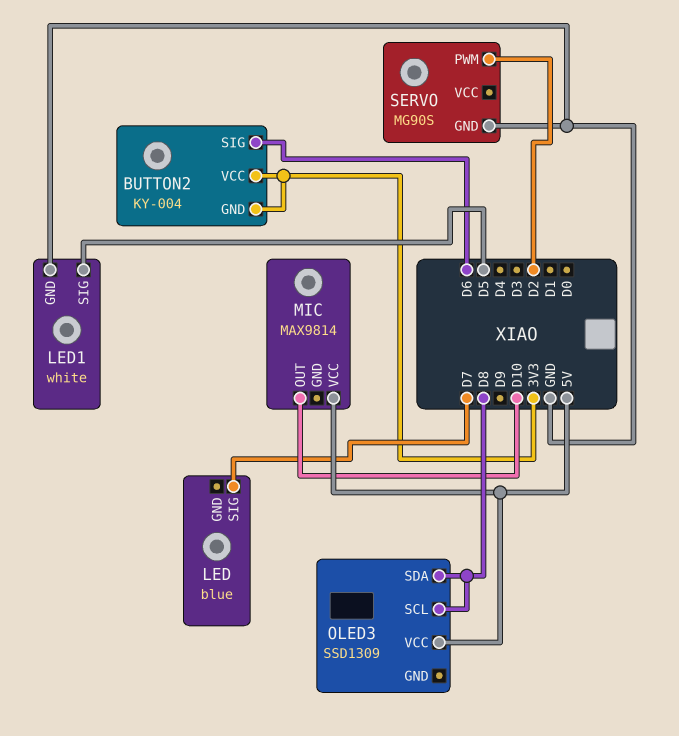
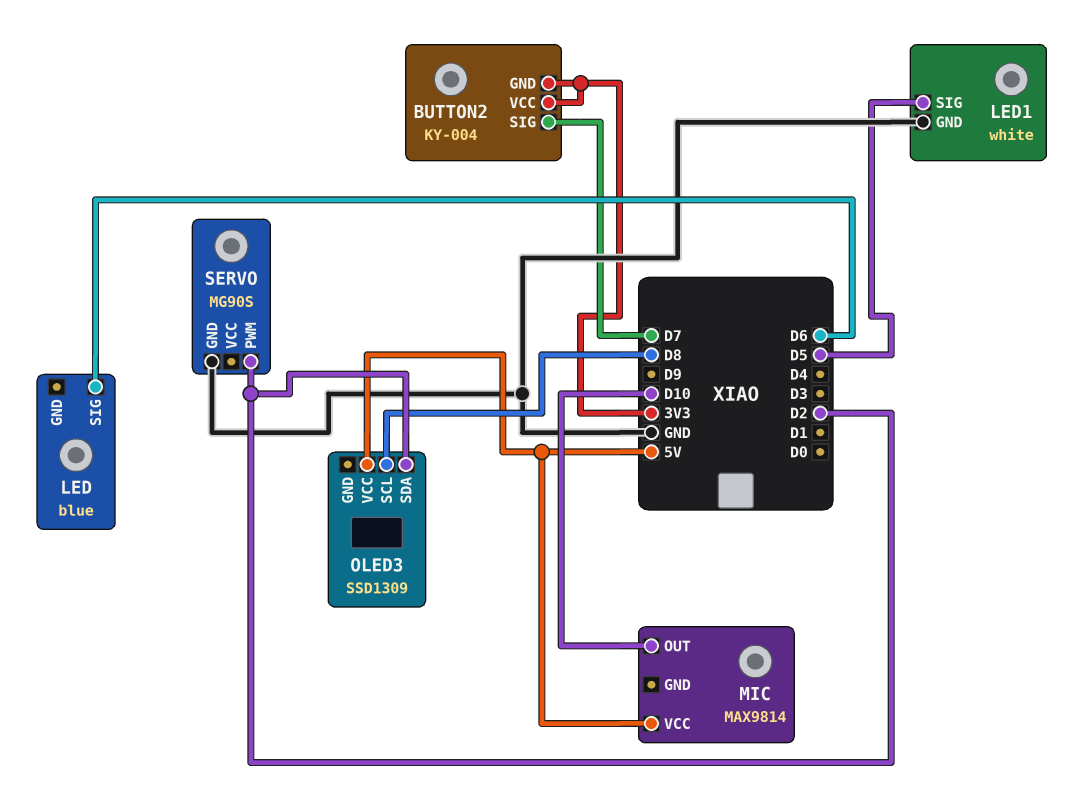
BUTTON2 pin SIG: D6 -> D7
LED pin SIG: D7 -> D6
OLED3 pin SDA: D8 -> D2

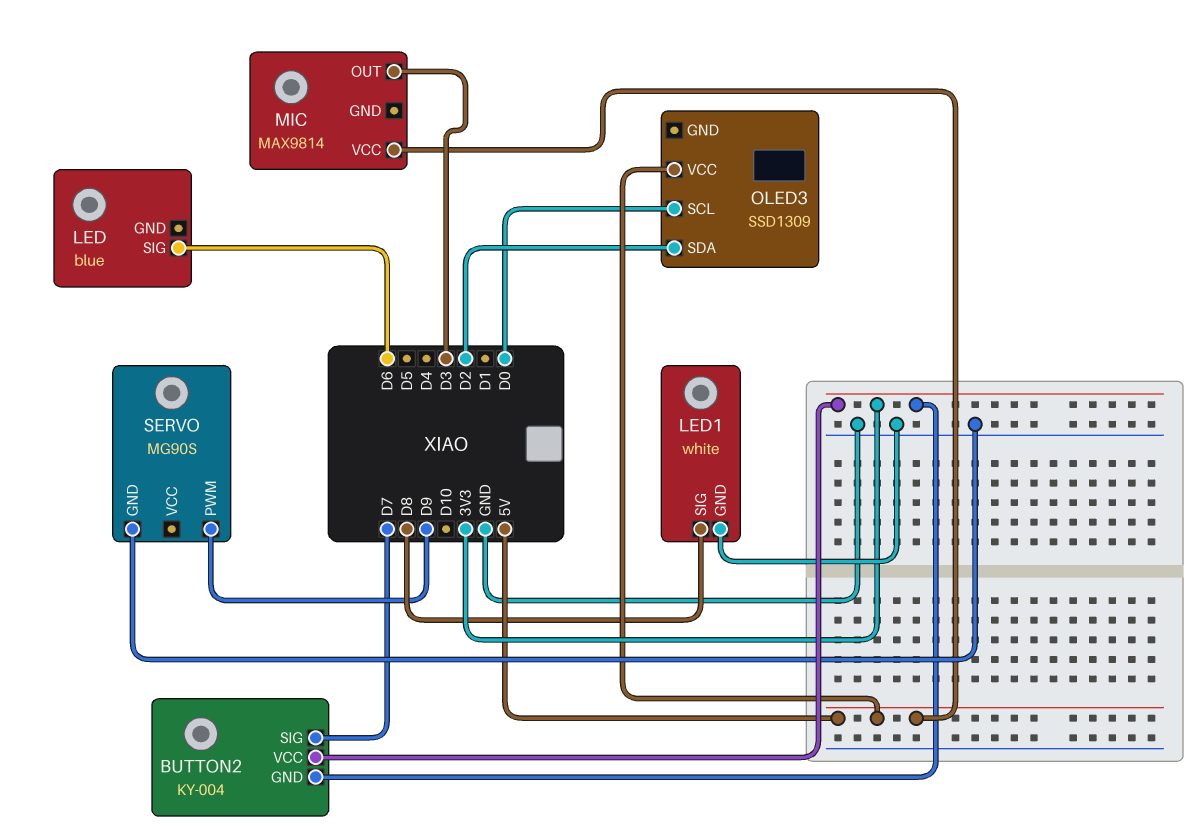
LED1 pin SIG: D5 -> D8
MIC pin OUT: D10 -> D3
OLED3 pin SCL: D8 -> D0
SERVO pin PWM: D2 -> D9

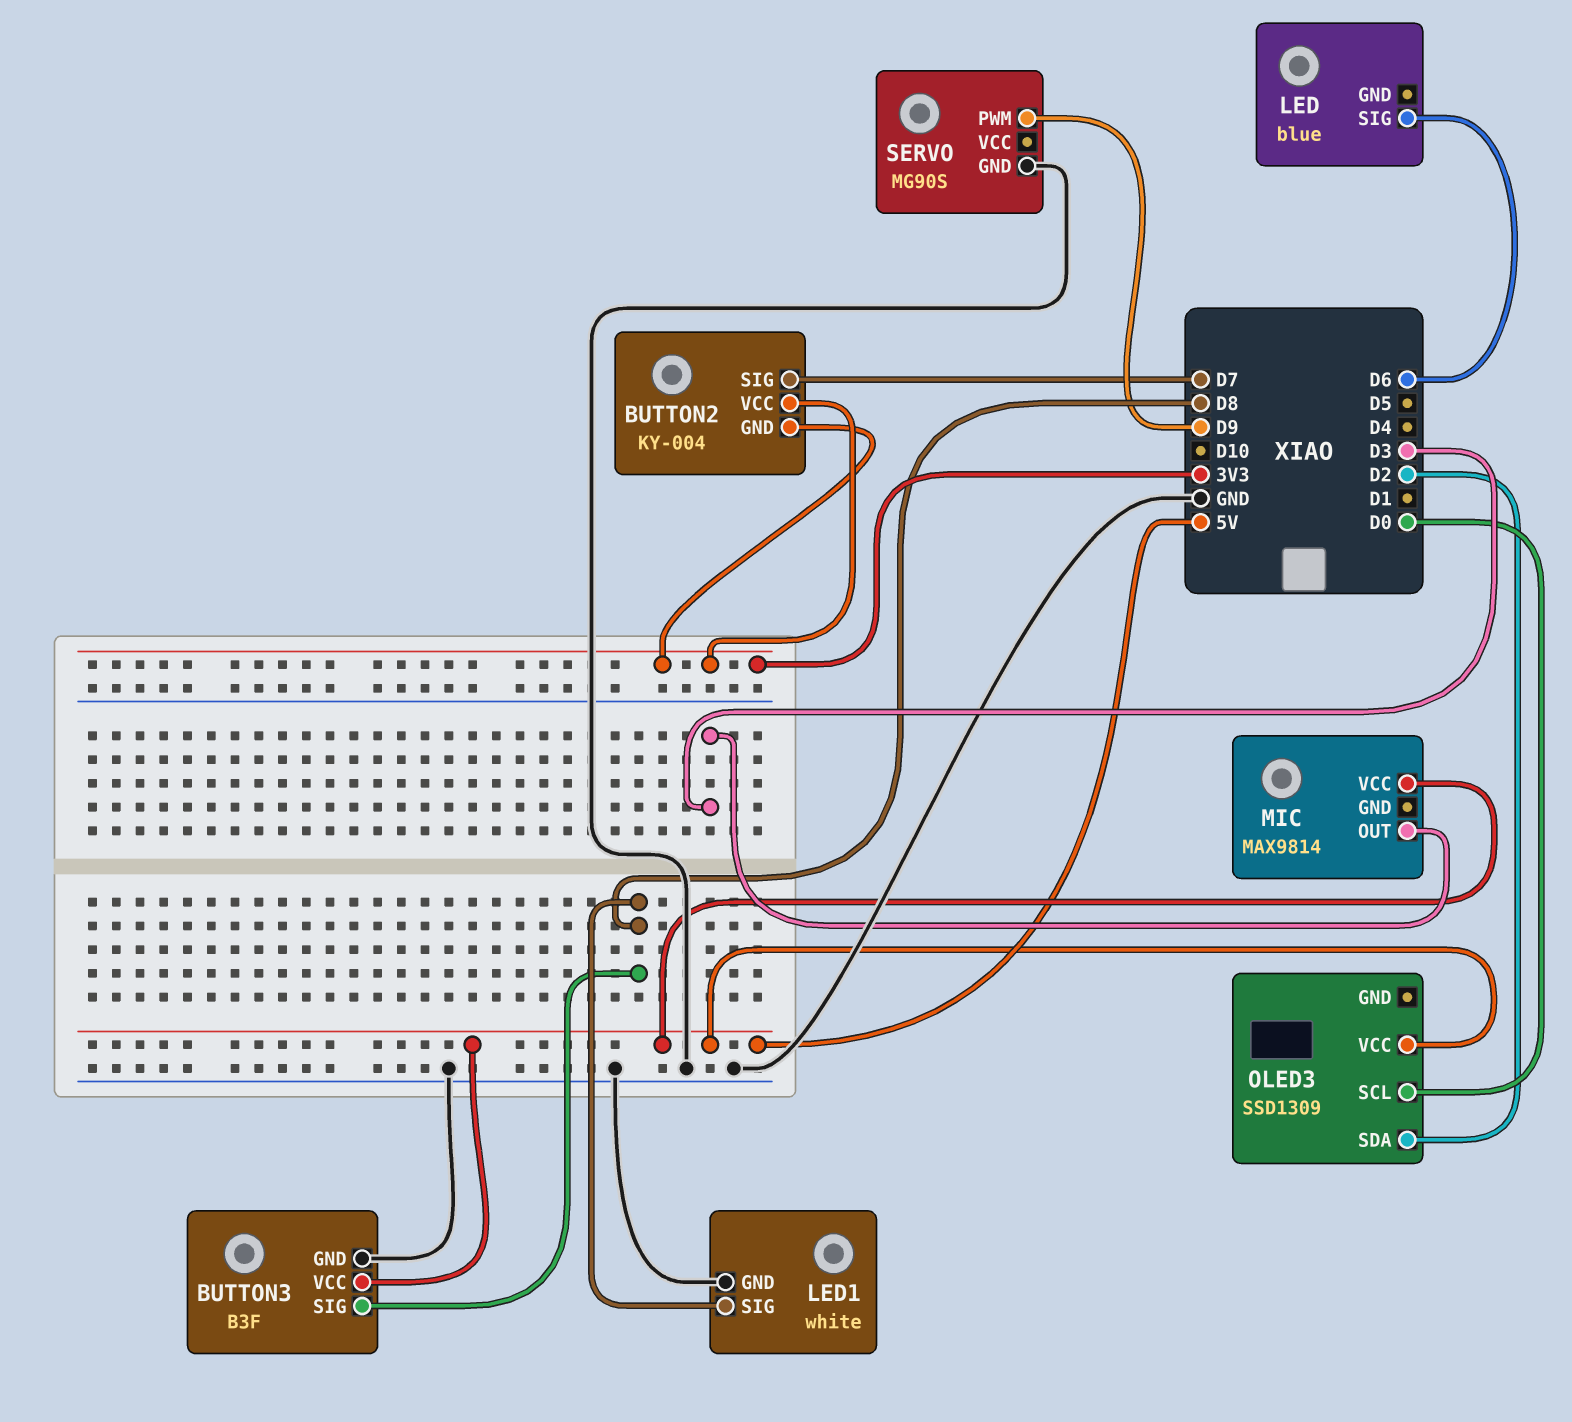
BUTTON3: none -> B3F
BUTTON3 pin GND: none -> GND
BUTTON3 pin SIG: none -> D8
BUTTON3 pin VCC: none -> 5V

